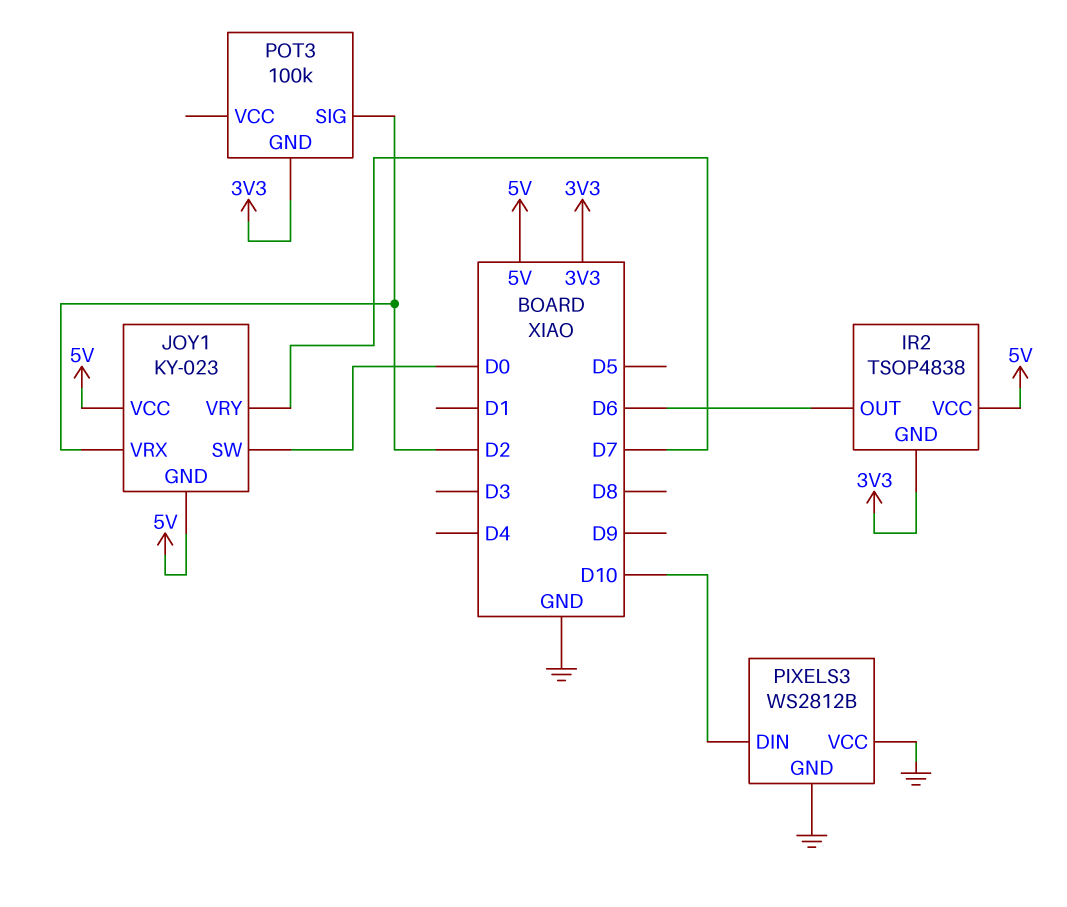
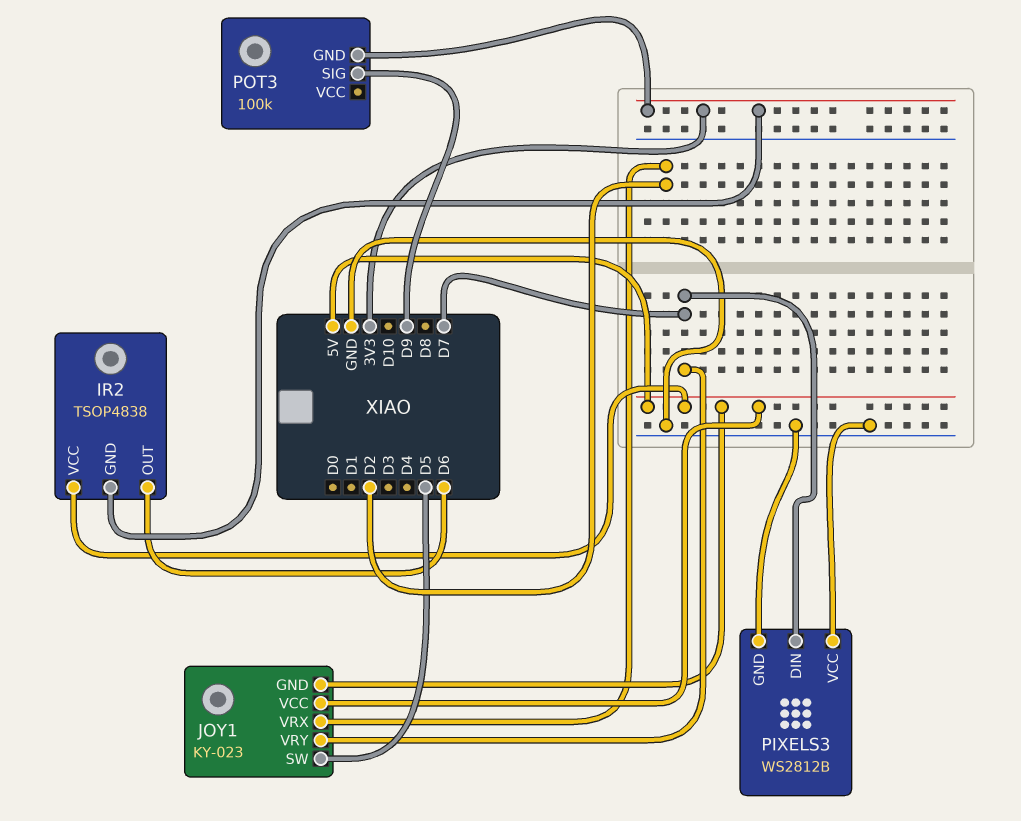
JOY1 pin SW: D0 -> D5
PIXELS3 pin DIN: D10 -> D7
POT3 pin SIG: D2 -> D9

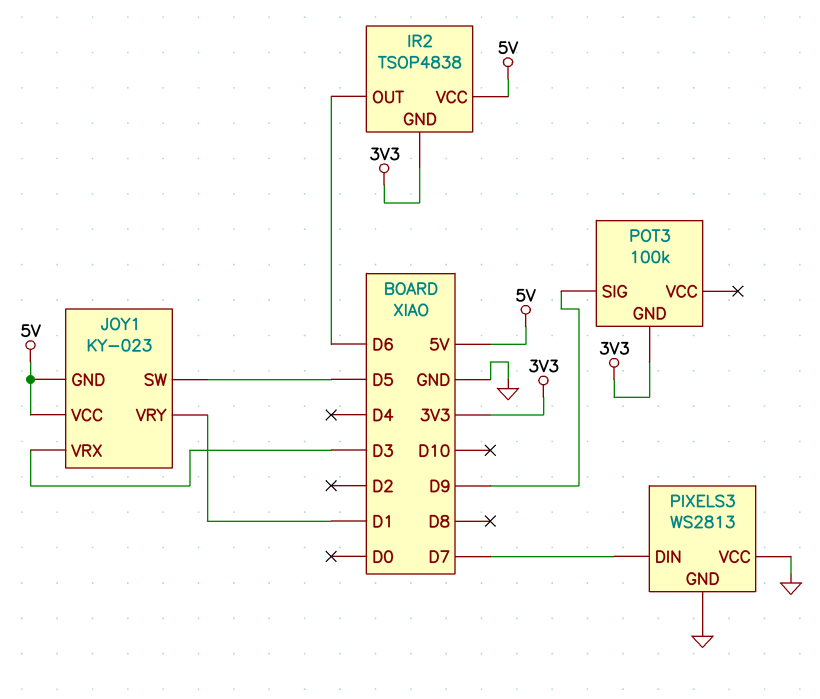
JOY1 pin VRX: D2 -> D3
JOY1 pin VRY: D7 -> D1
PIXELS3: WS2812B -> WS2813

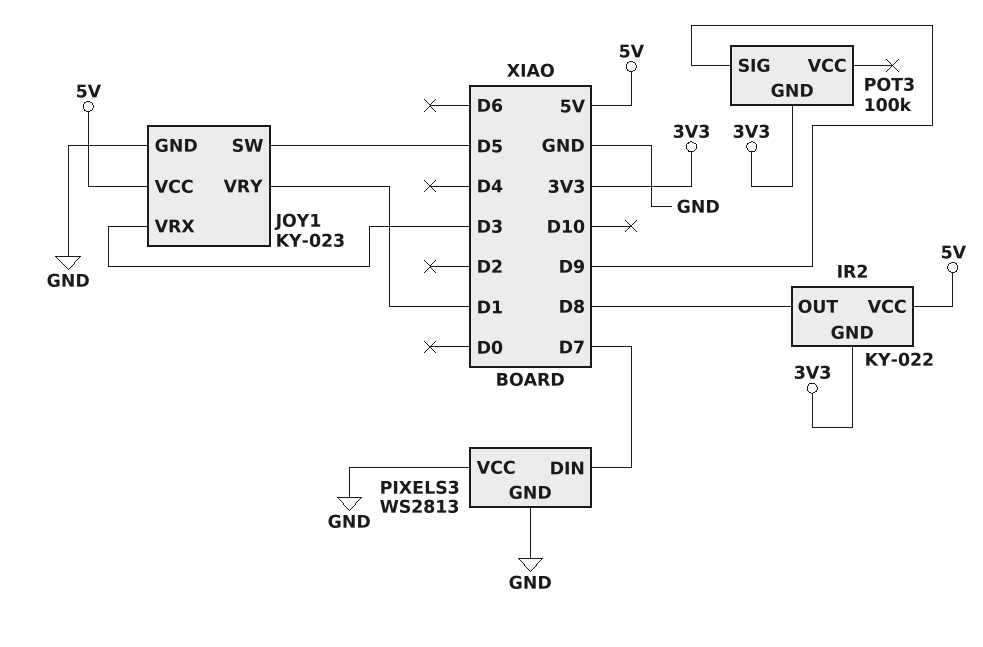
IR2: TSOP4838 -> KY-022
IR2 pin OUT: D6 -> D8
JOY1 pin GND: 5V -> GND

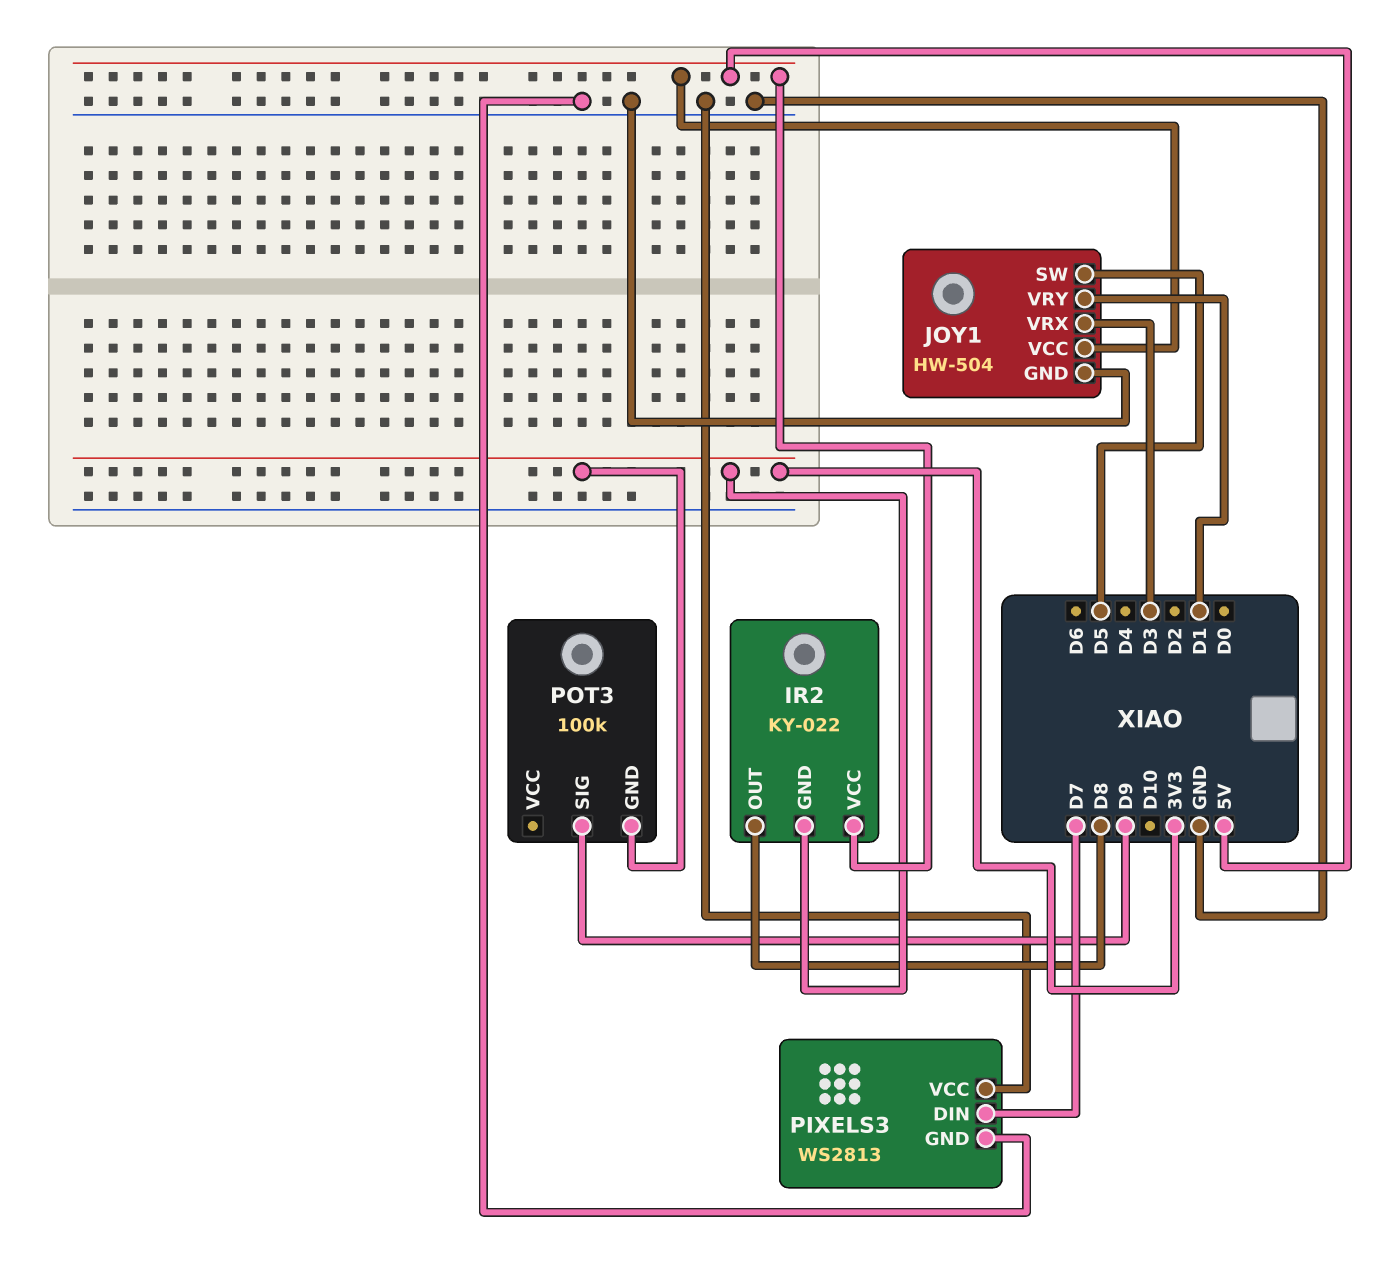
JOY1: KY-023 -> HW-504

